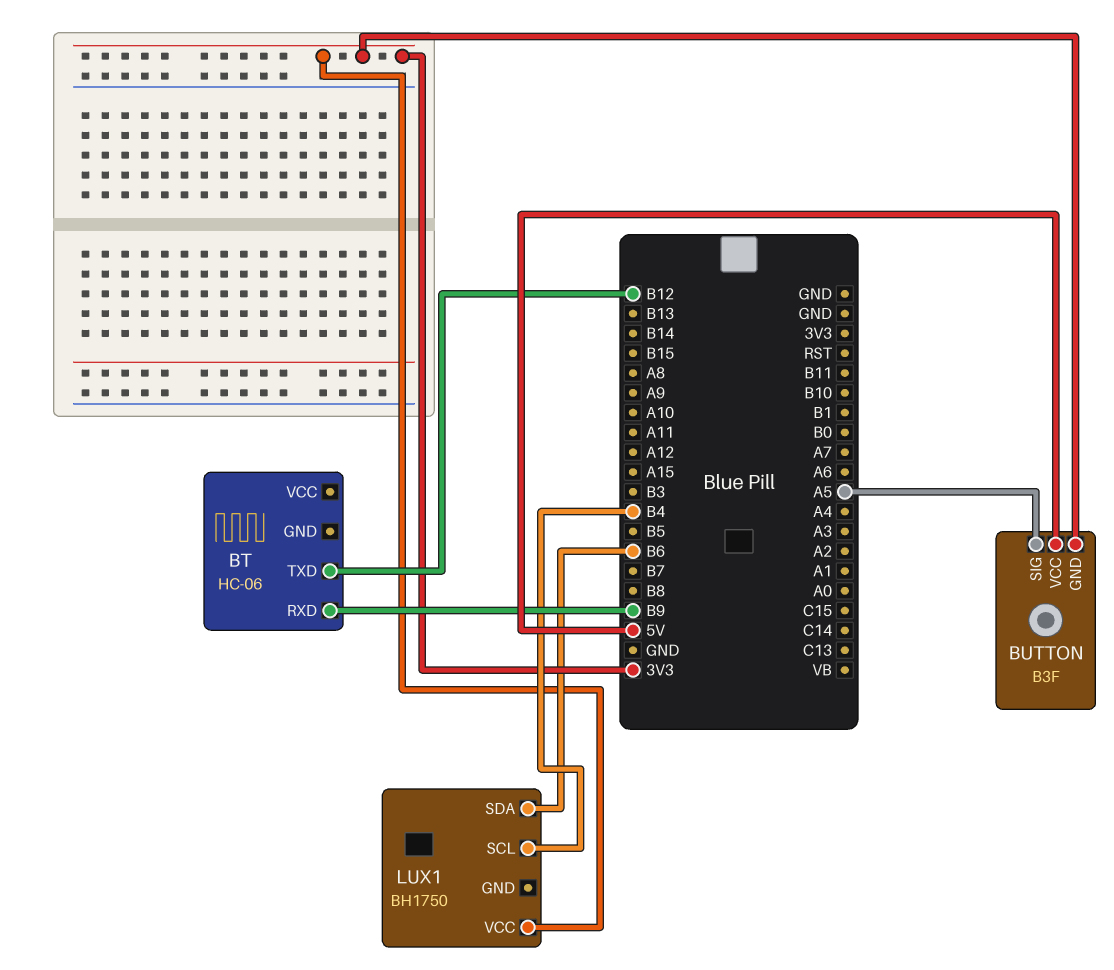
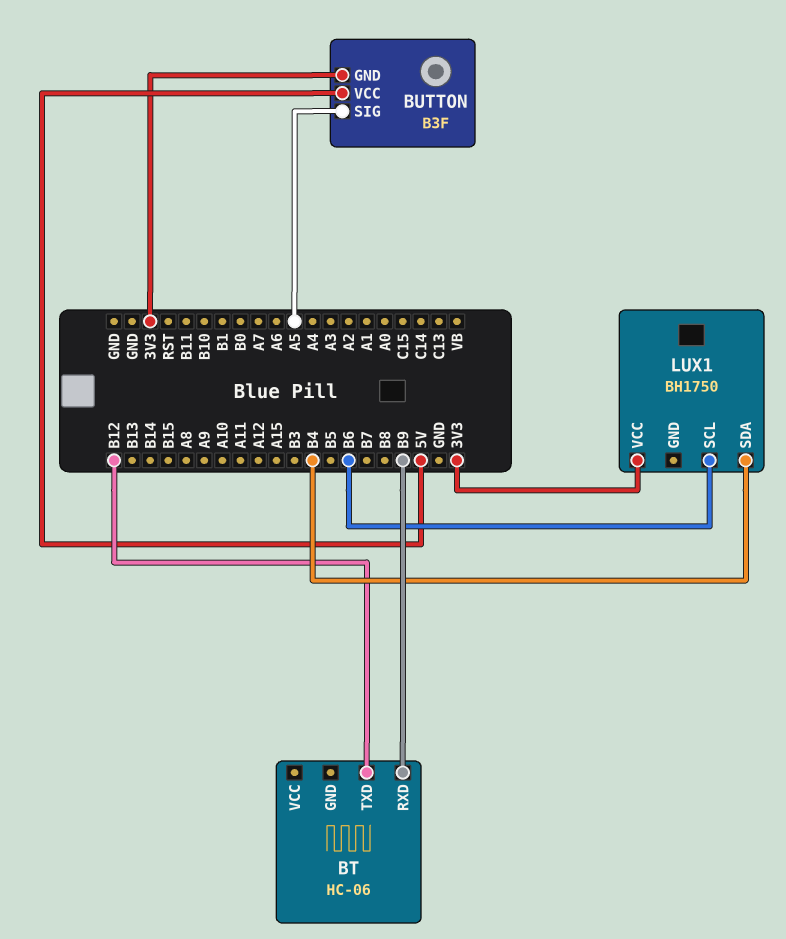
LUX1 pin SCL: B4 -> B6
LUX1 pin SDA: B6 -> B4

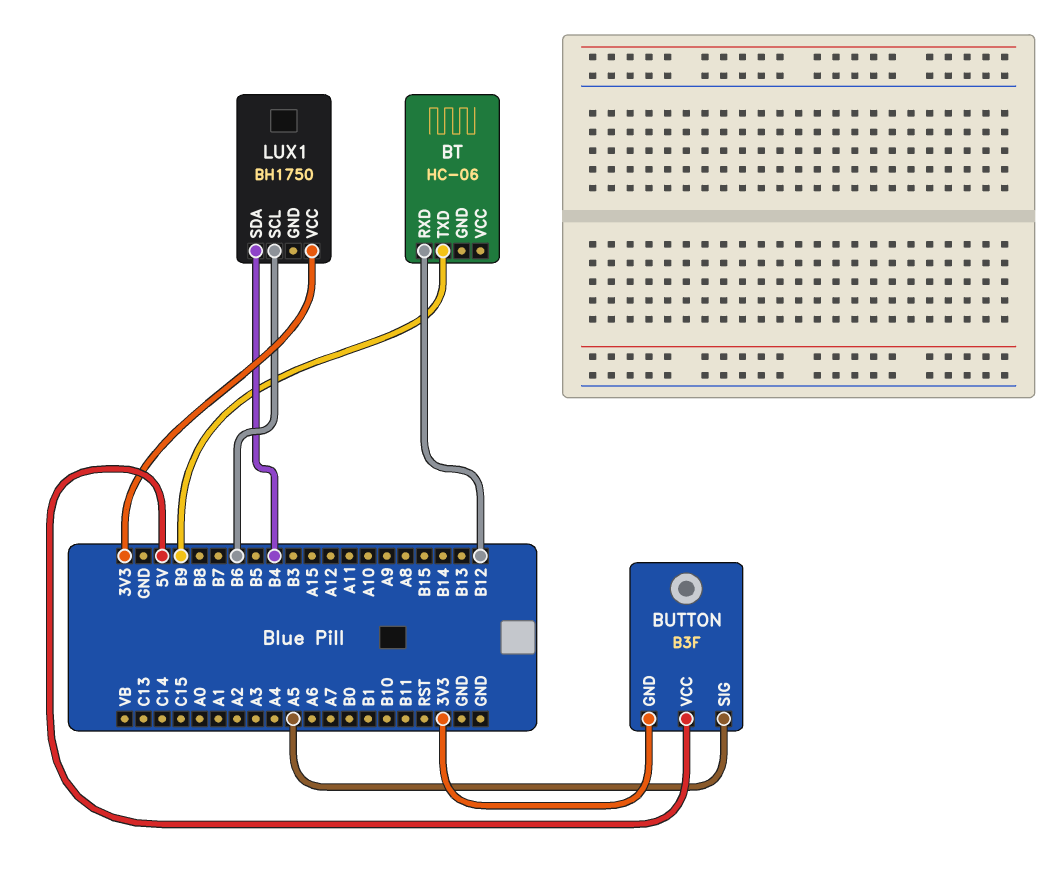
BT pin RXD: B9 -> B12
BT pin TXD: B12 -> B9

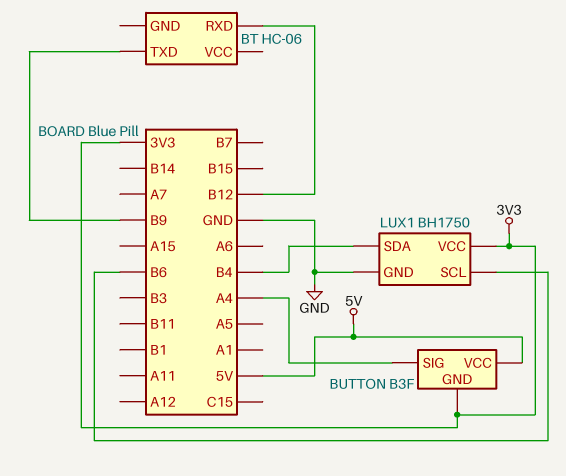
BUTTON pin SIG: A5 -> A4
LUX1 pin GND: none -> GND

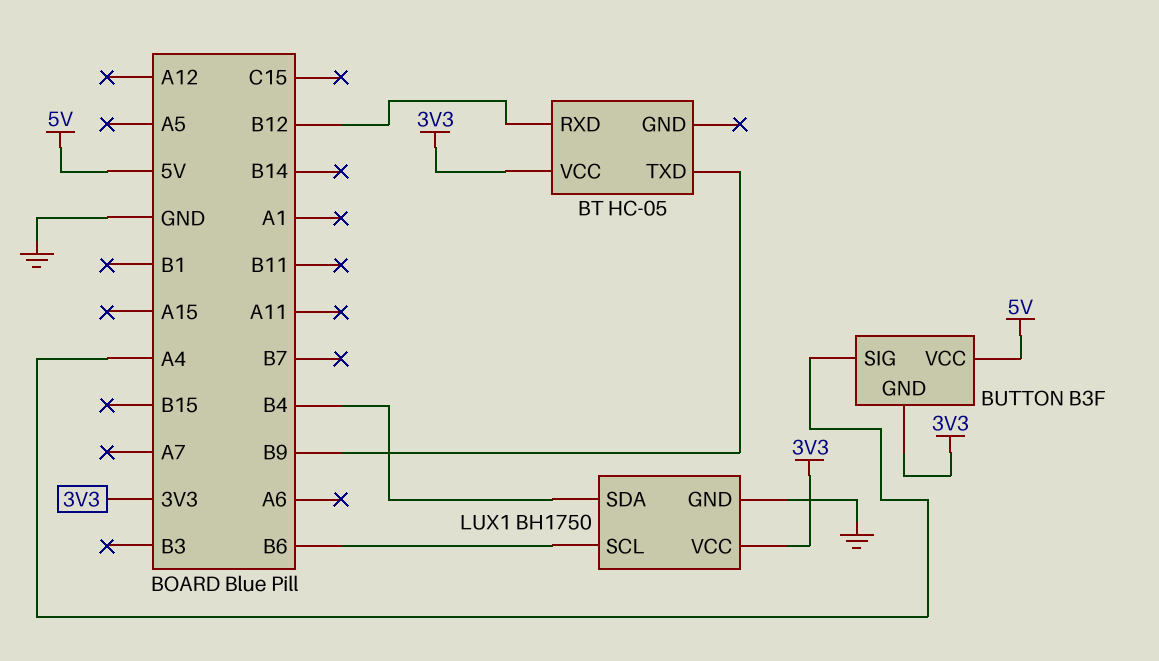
BT: HC-06 -> HC-05
BT pin VCC: none -> 3V3

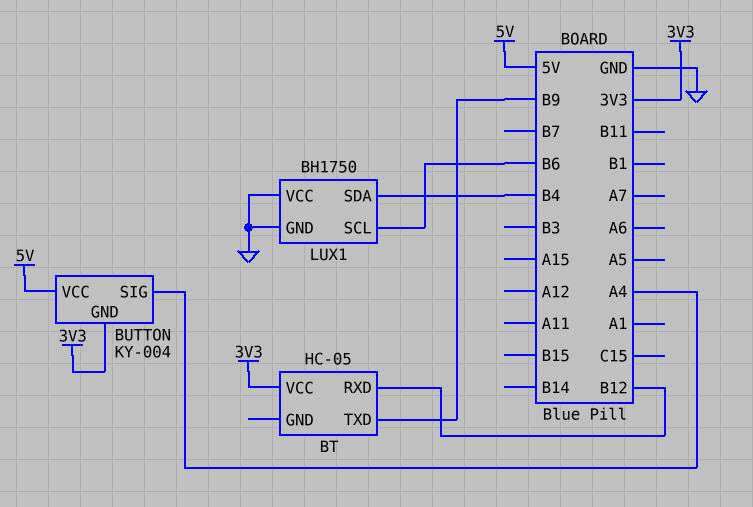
BUTTON: B3F -> KY-004
LUX1 pin VCC: 3V3 -> GND

